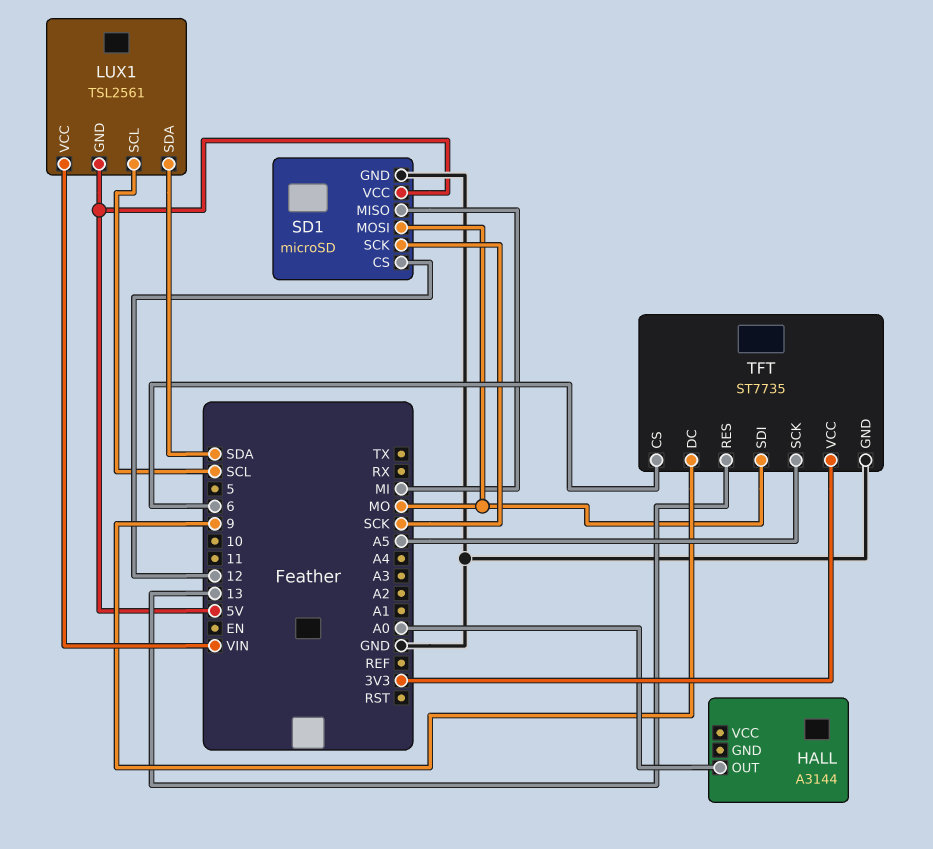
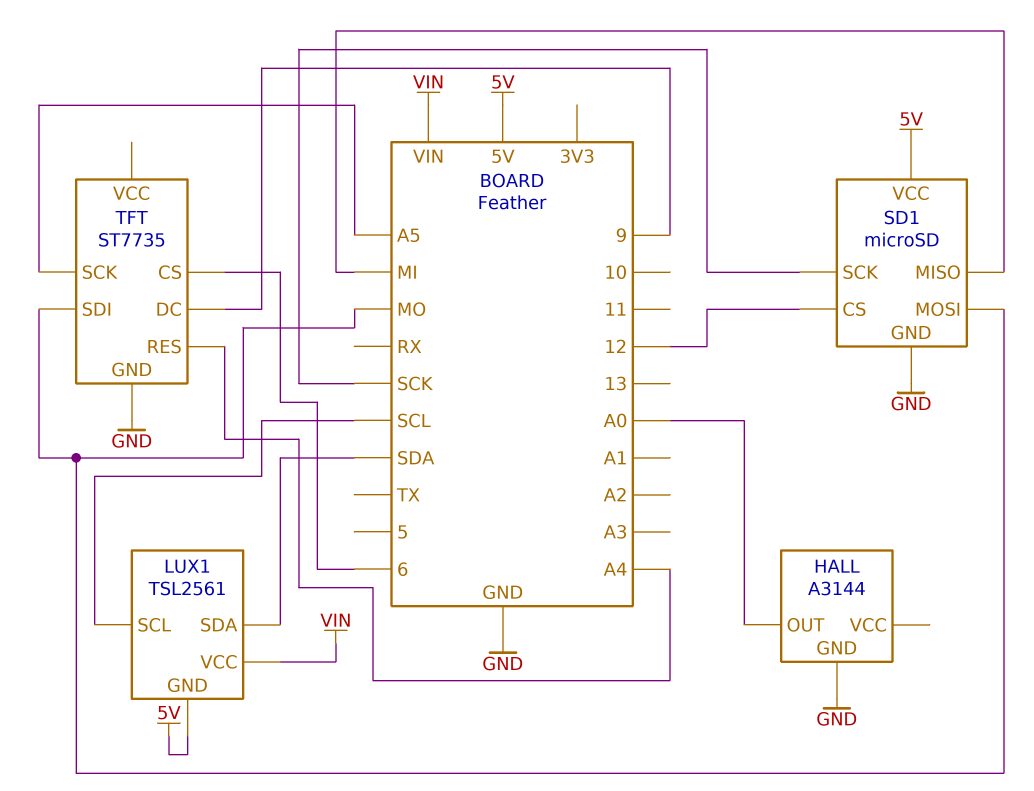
HALL pin GND: none -> GND
TFT pin RES: 13 -> A4
TFT pin VCC: 3V3 -> none

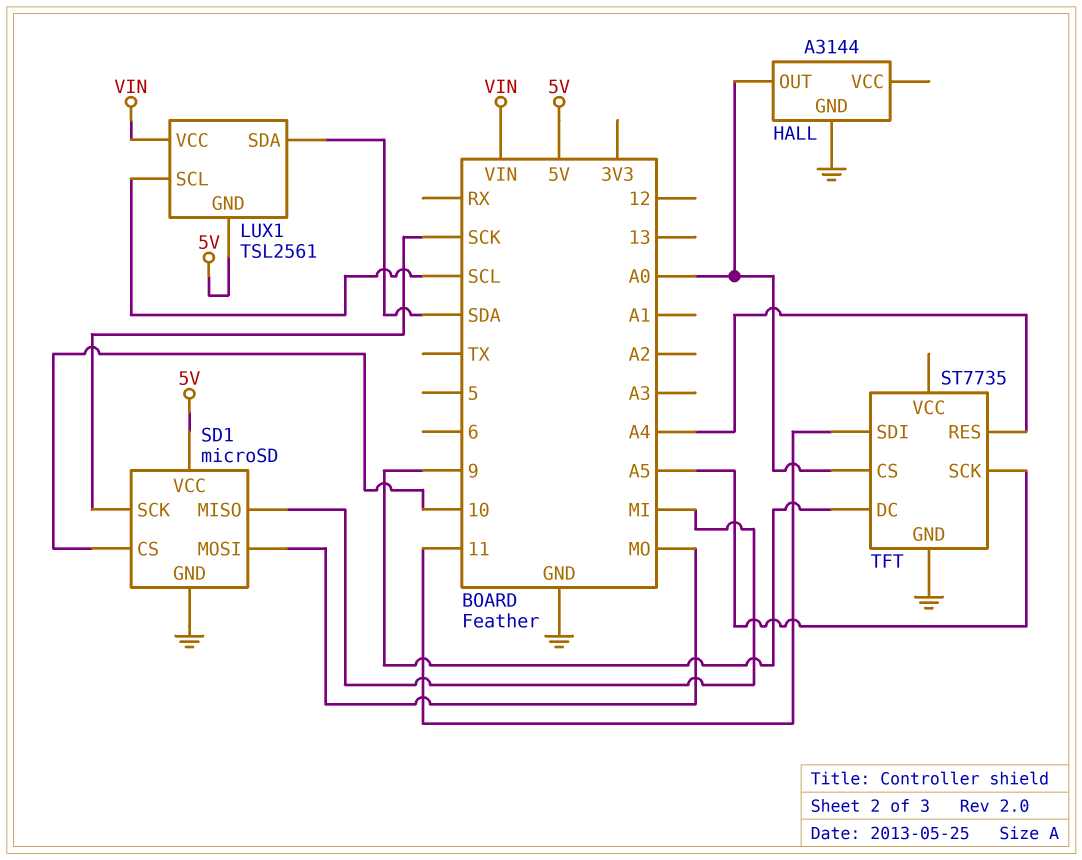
SD1 pin CS: 12 -> 10
TFT pin CS: 6 -> A0
TFT pin SDI: MO -> 11

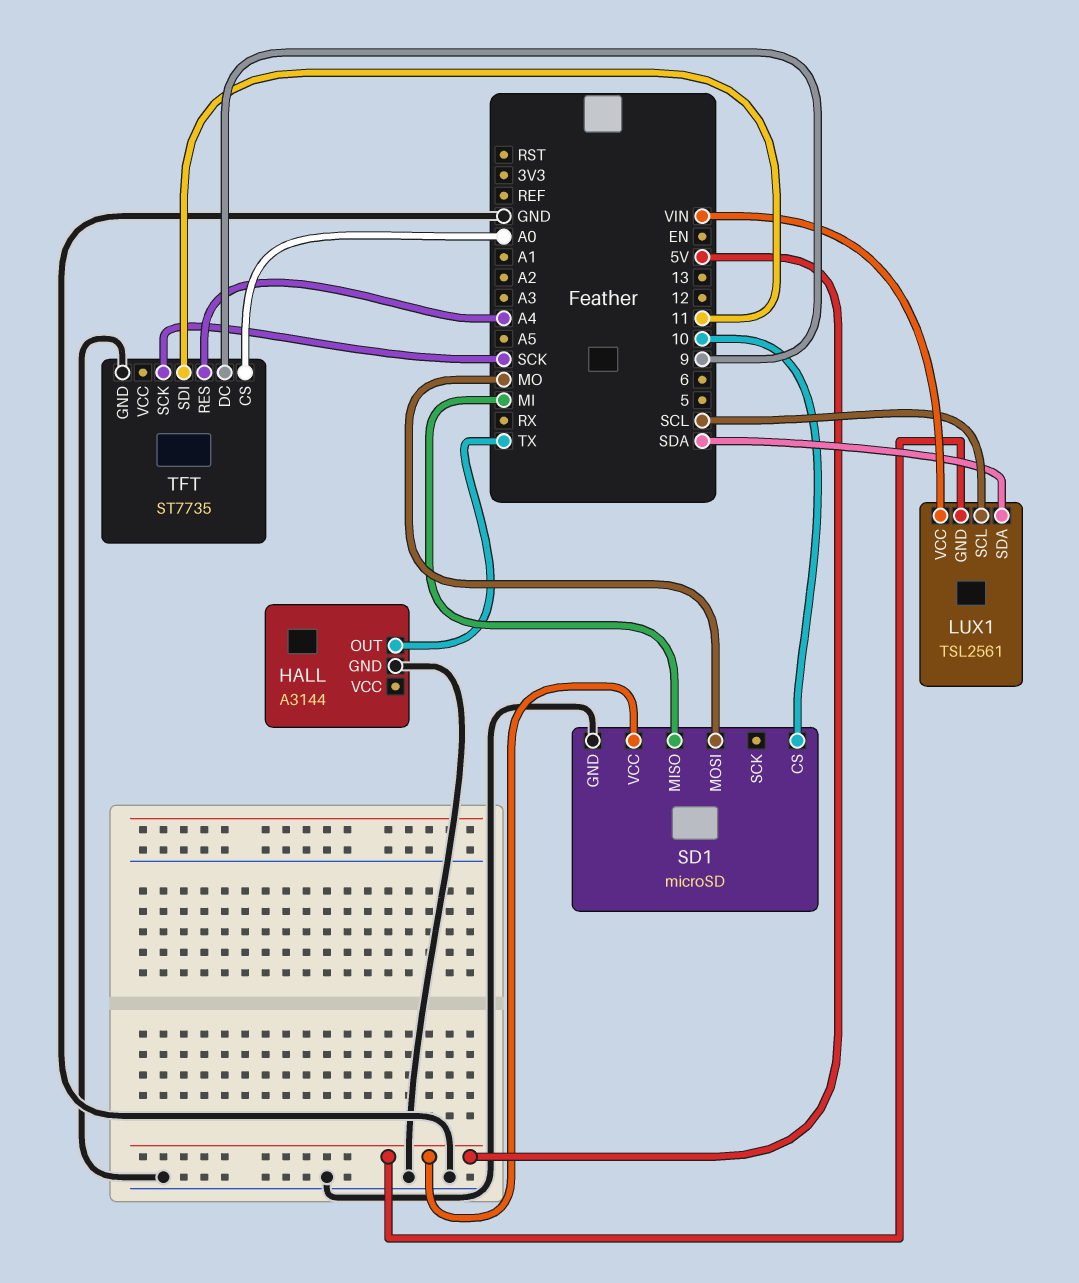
HALL pin OUT: A0 -> TX
SD1 pin SCK: SCK -> none
TFT pin SCK: A5 -> SCK

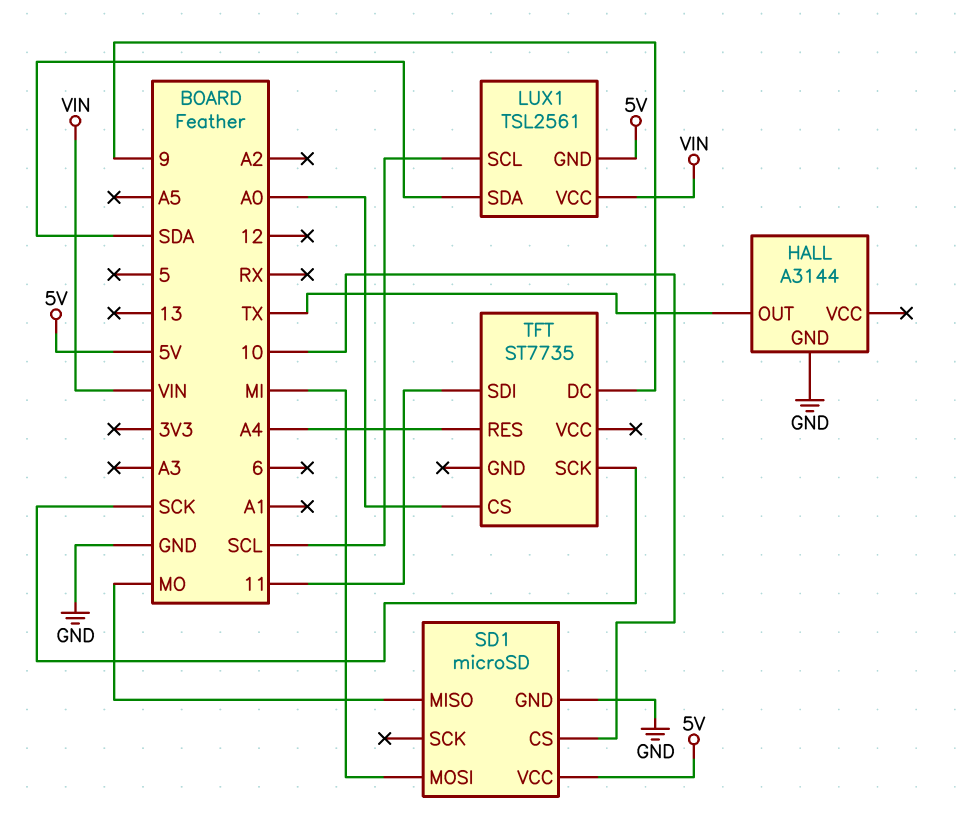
SD1 pin MISO: MI -> MO
SD1 pin MOSI: MO -> MI
TFT pin GND: GND -> none

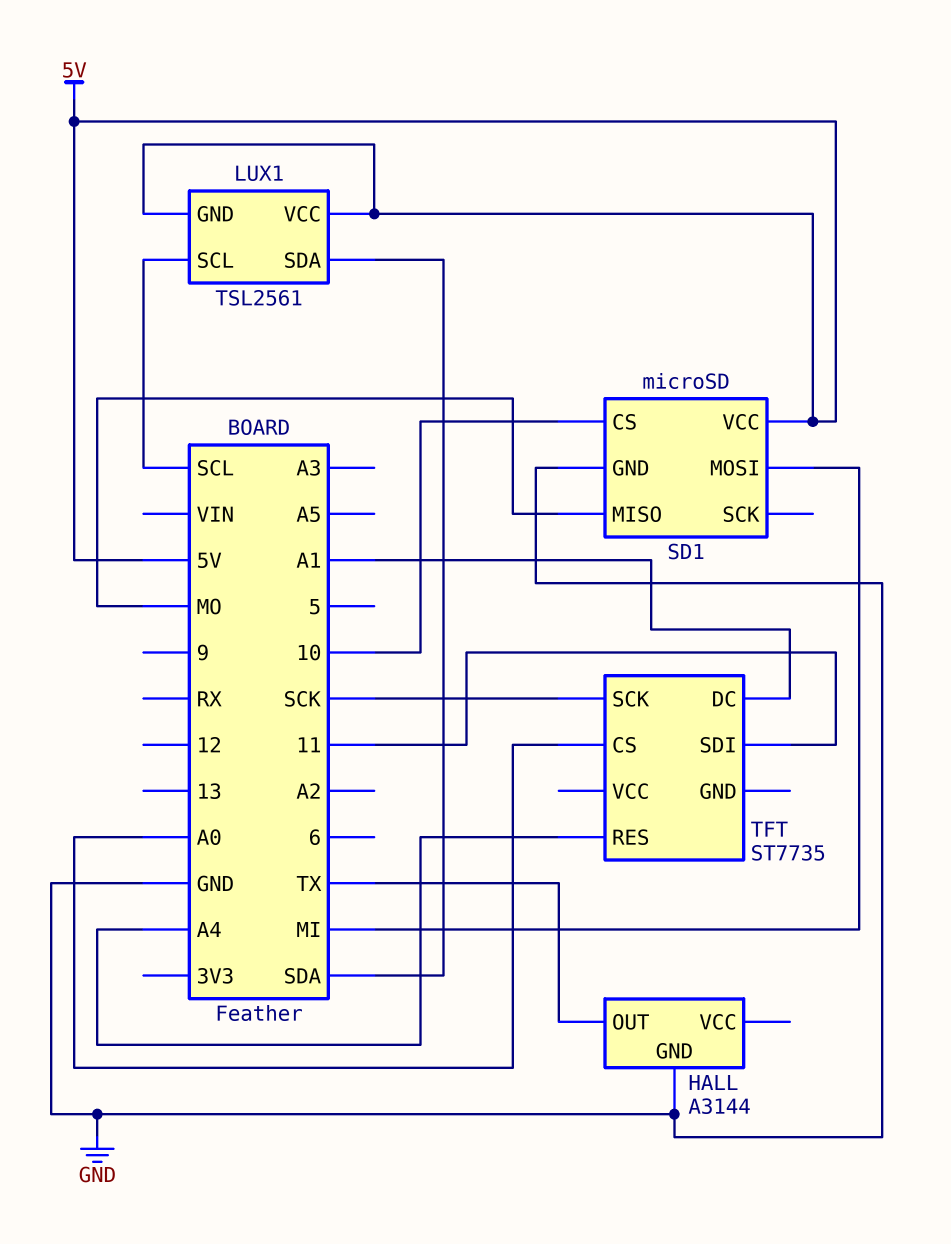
LUX1 pin VCC: VIN -> 5V
TFT pin DC: 9 -> A1

